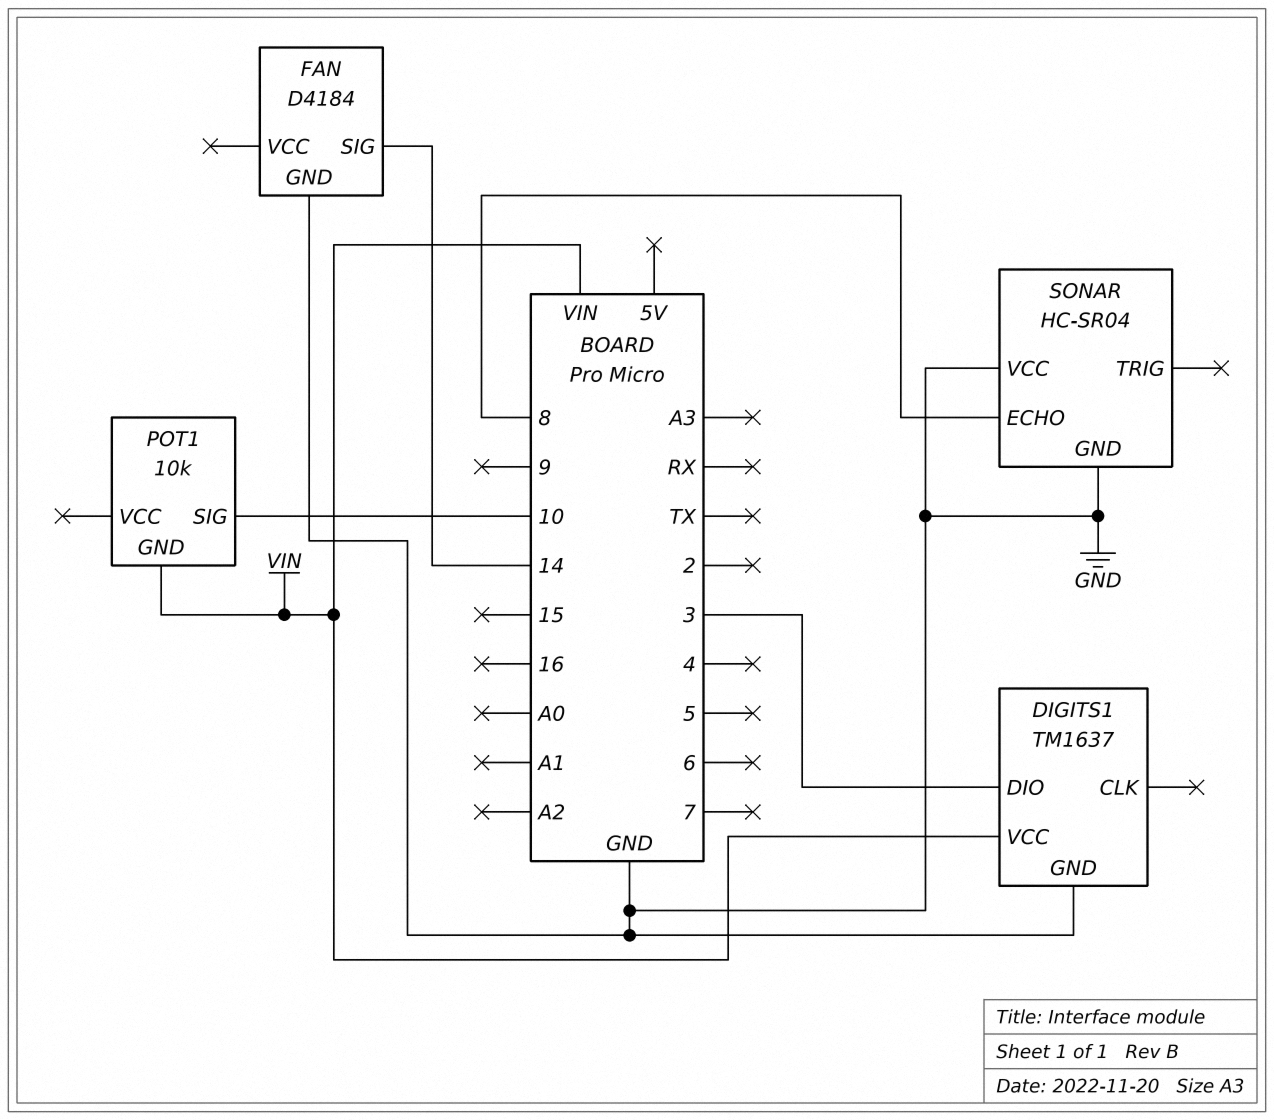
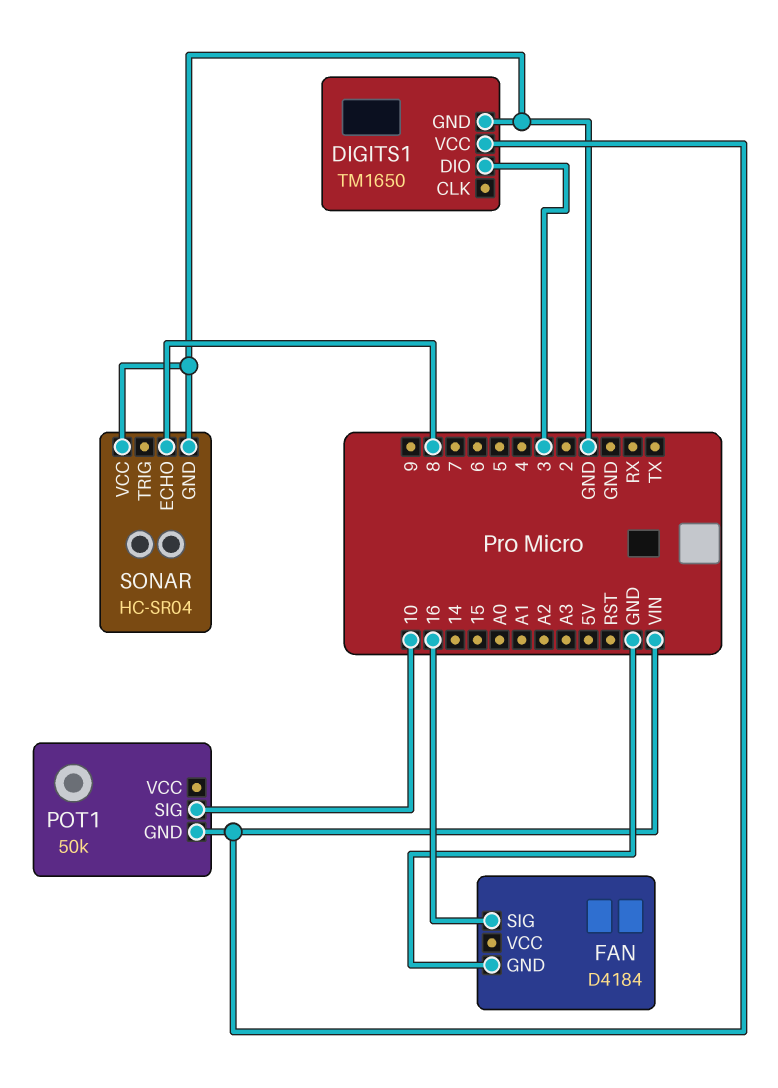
DIGITS1: TM1637 -> TM1650
FAN pin SIG: 14 -> 16
POT1: 10k -> 50k

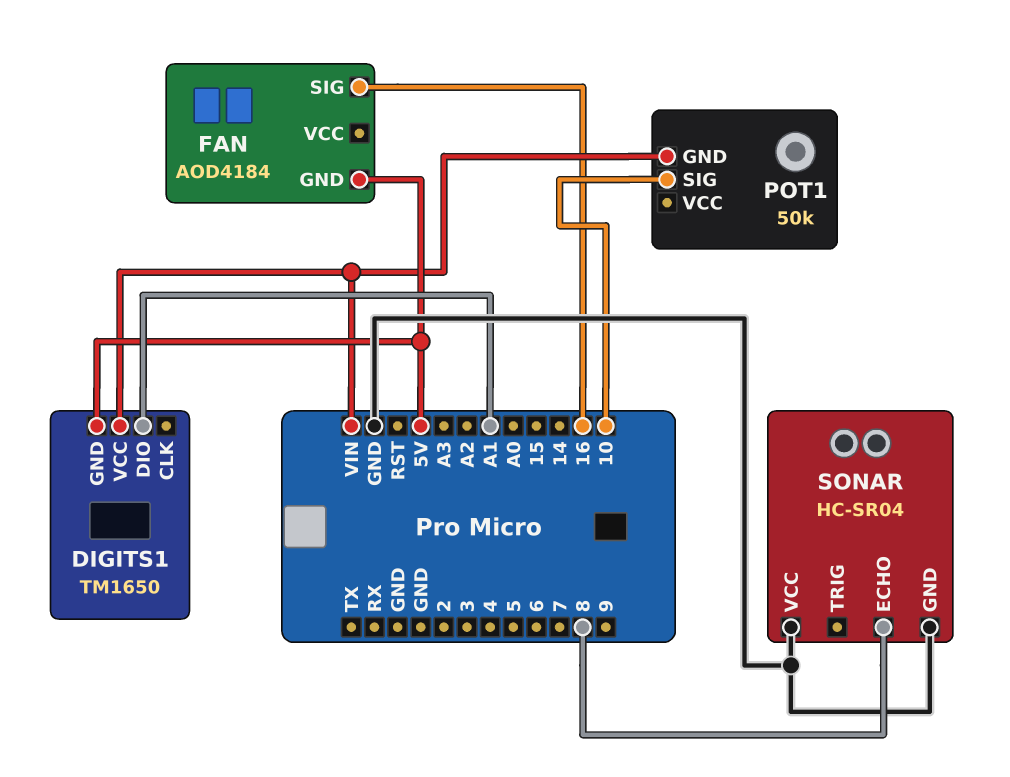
DIGITS1 pin DIO: 3 -> A1
DIGITS1 pin GND: GND -> 5V
FAN: D4184 -> AOD4184
FAN pin GND: GND -> 5V

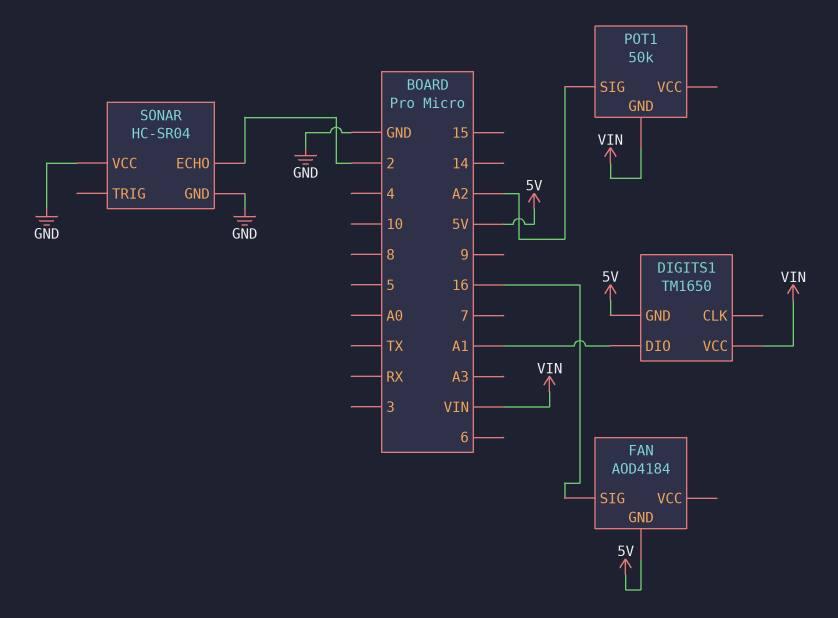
POT1 pin SIG: 10 -> A2
SONAR pin ECHO: 8 -> 2

